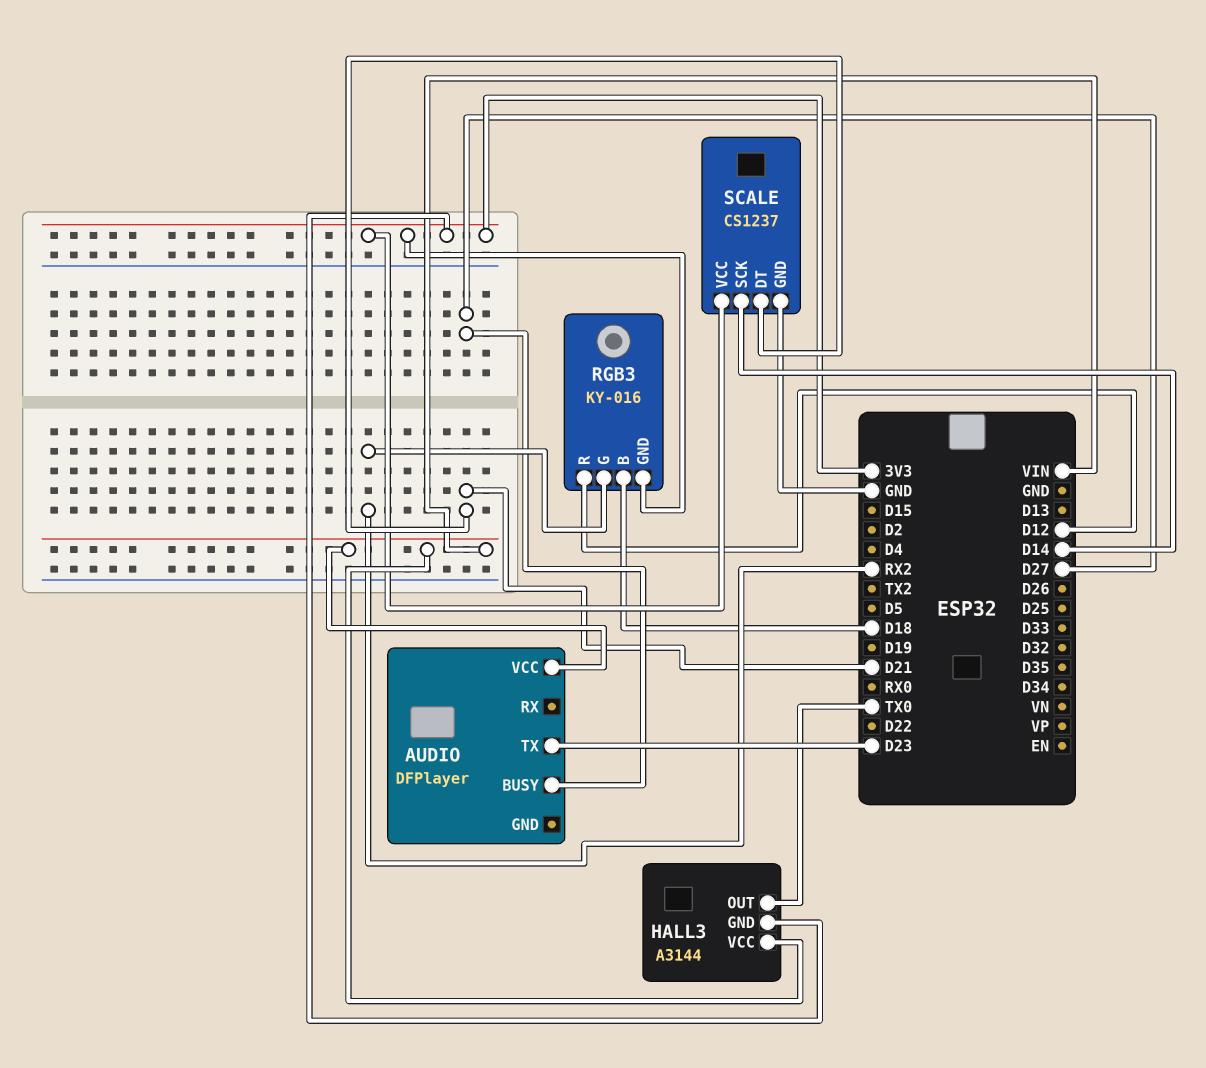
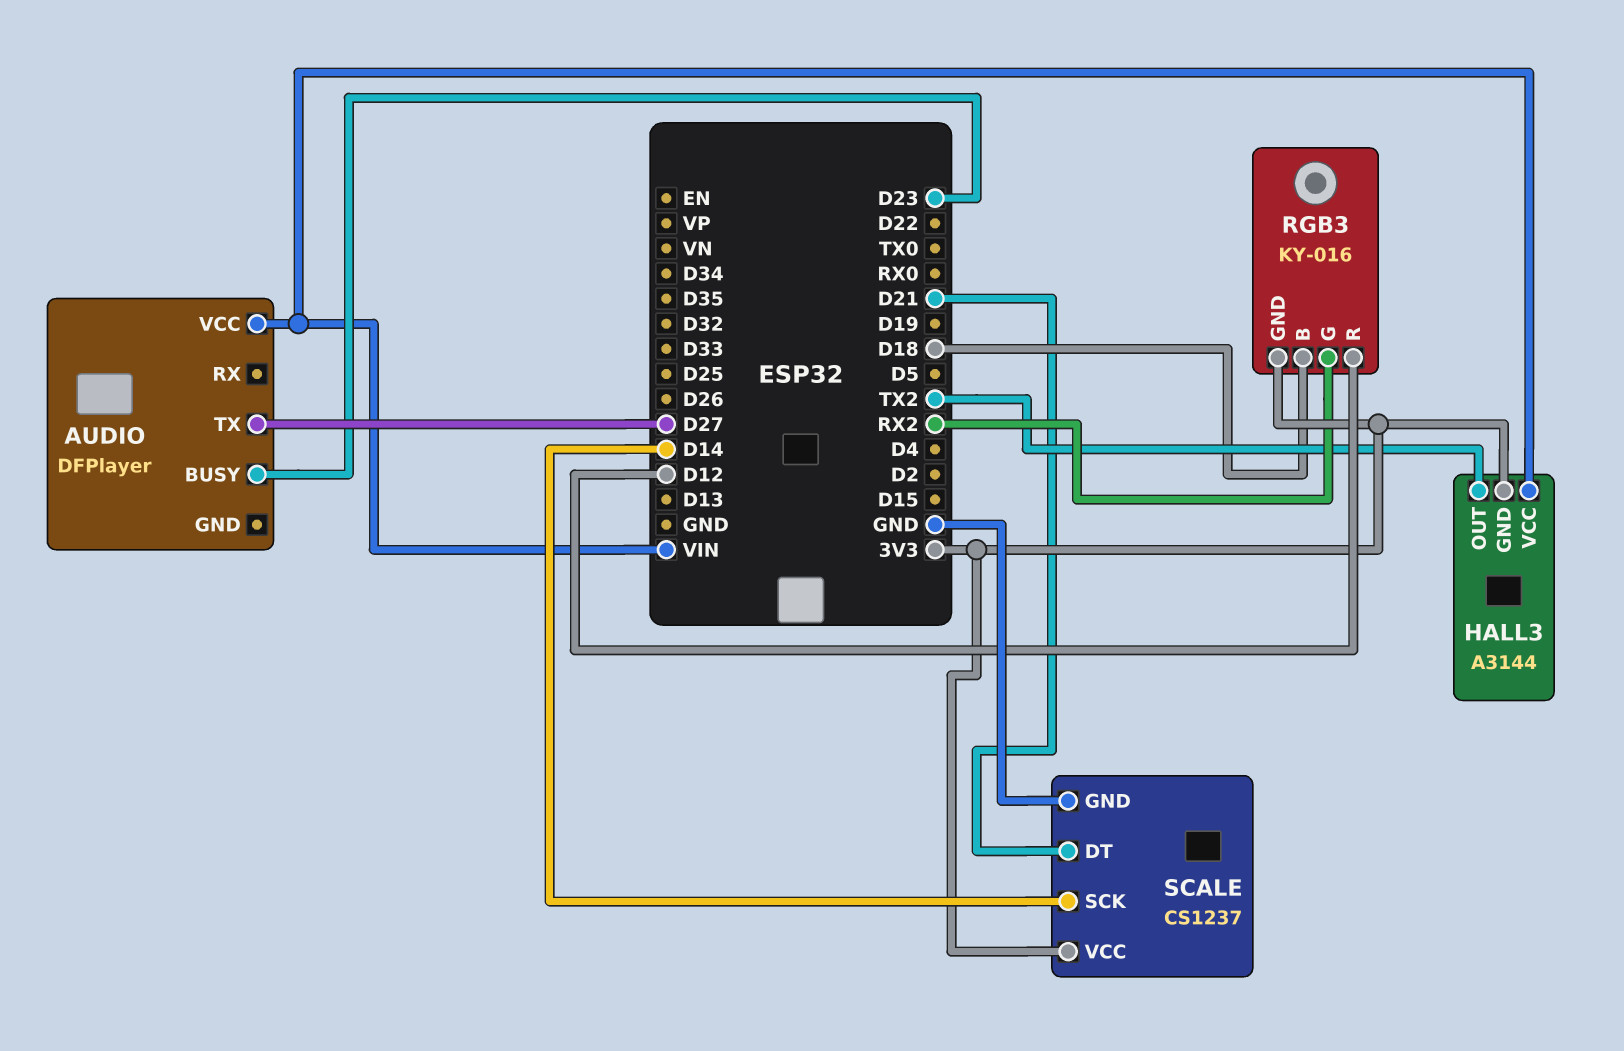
AUDIO pin BUSY: D27 -> D23
AUDIO pin TX: D23 -> D27
HALL3 pin OUT: TX0 -> TX2

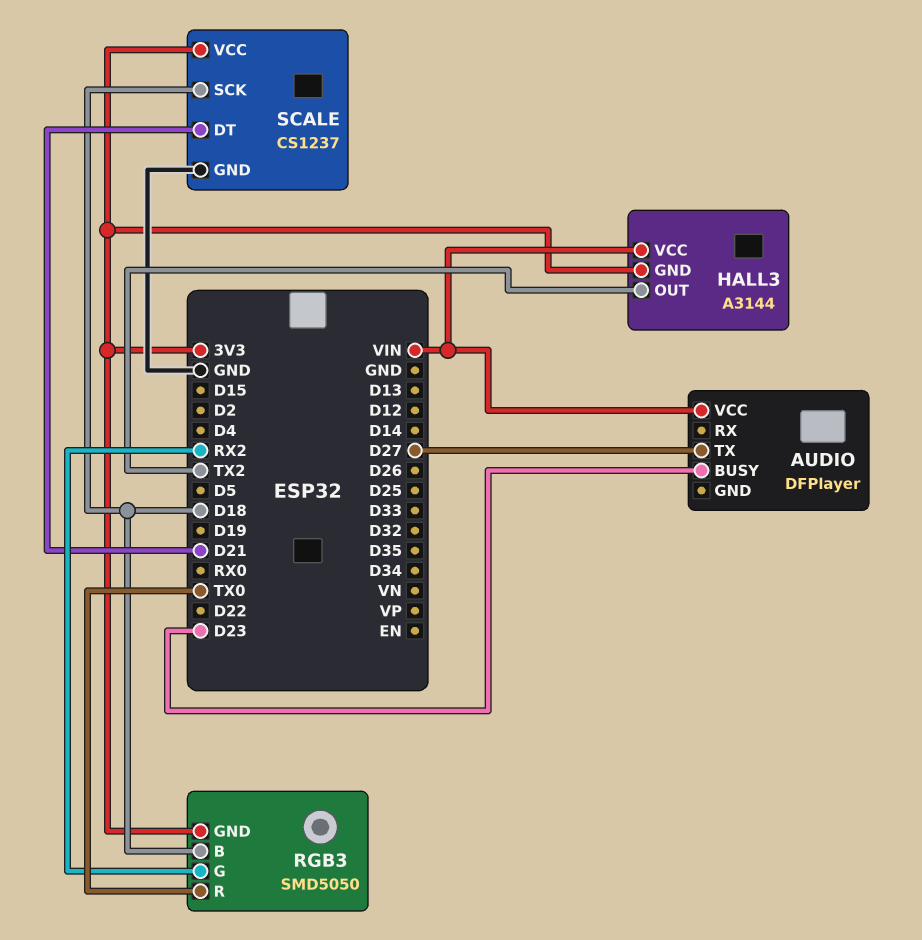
RGB3: KY-016 -> SMD5050
RGB3 pin R: D12 -> TX0
SCALE pin SCK: D14 -> D18

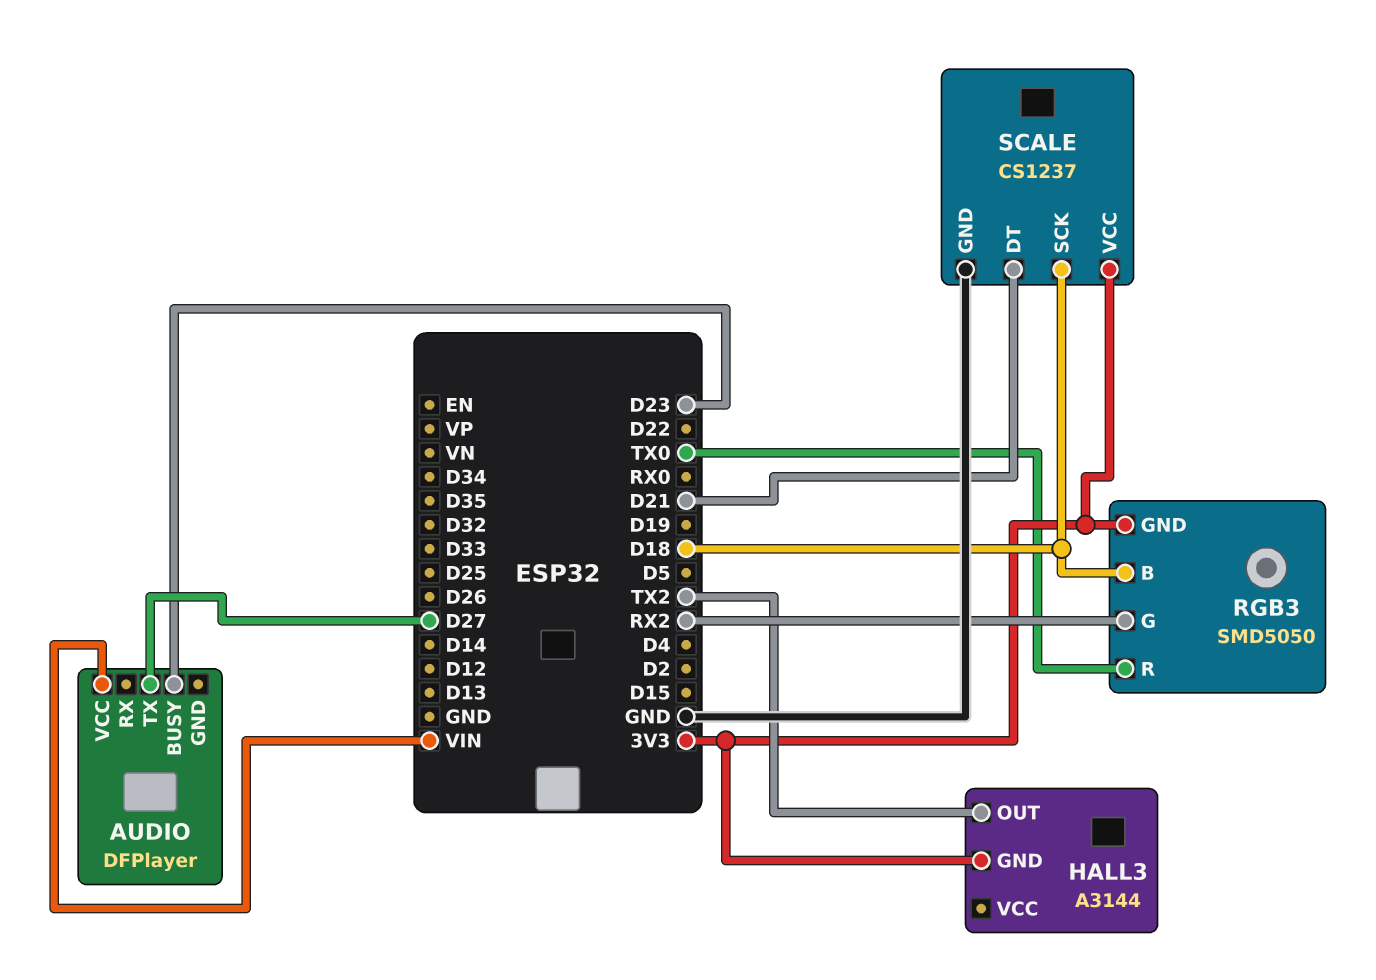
HALL3 pin VCC: VIN -> none

